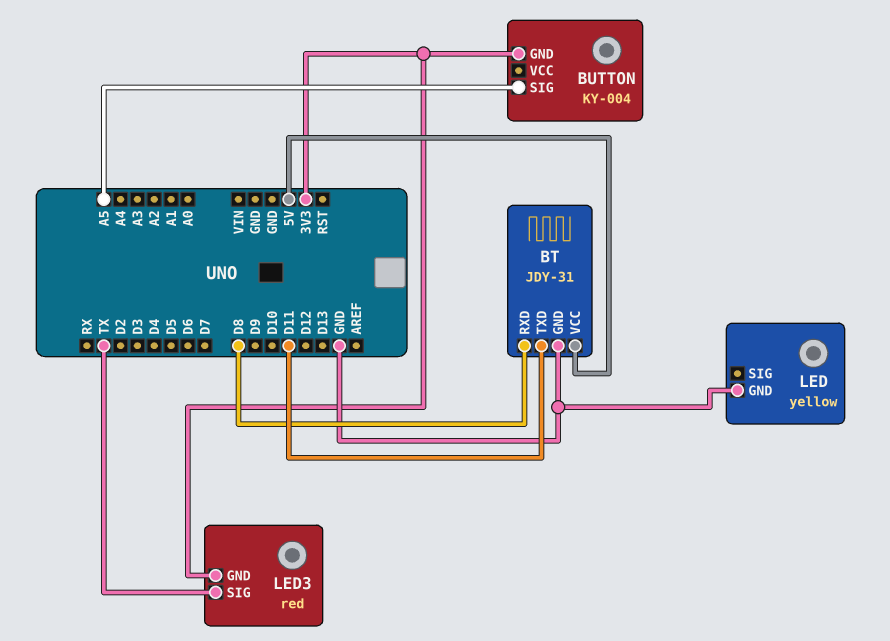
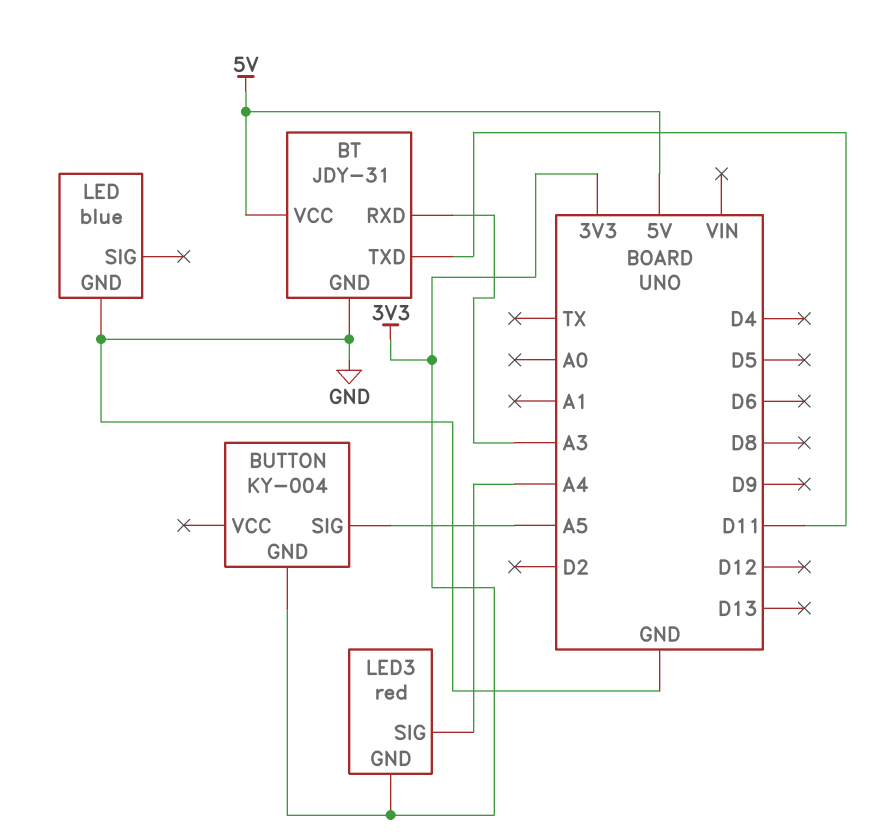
BT pin RXD: D8 -> A3
LED: yellow -> blue
LED3 pin SIG: TX -> A4

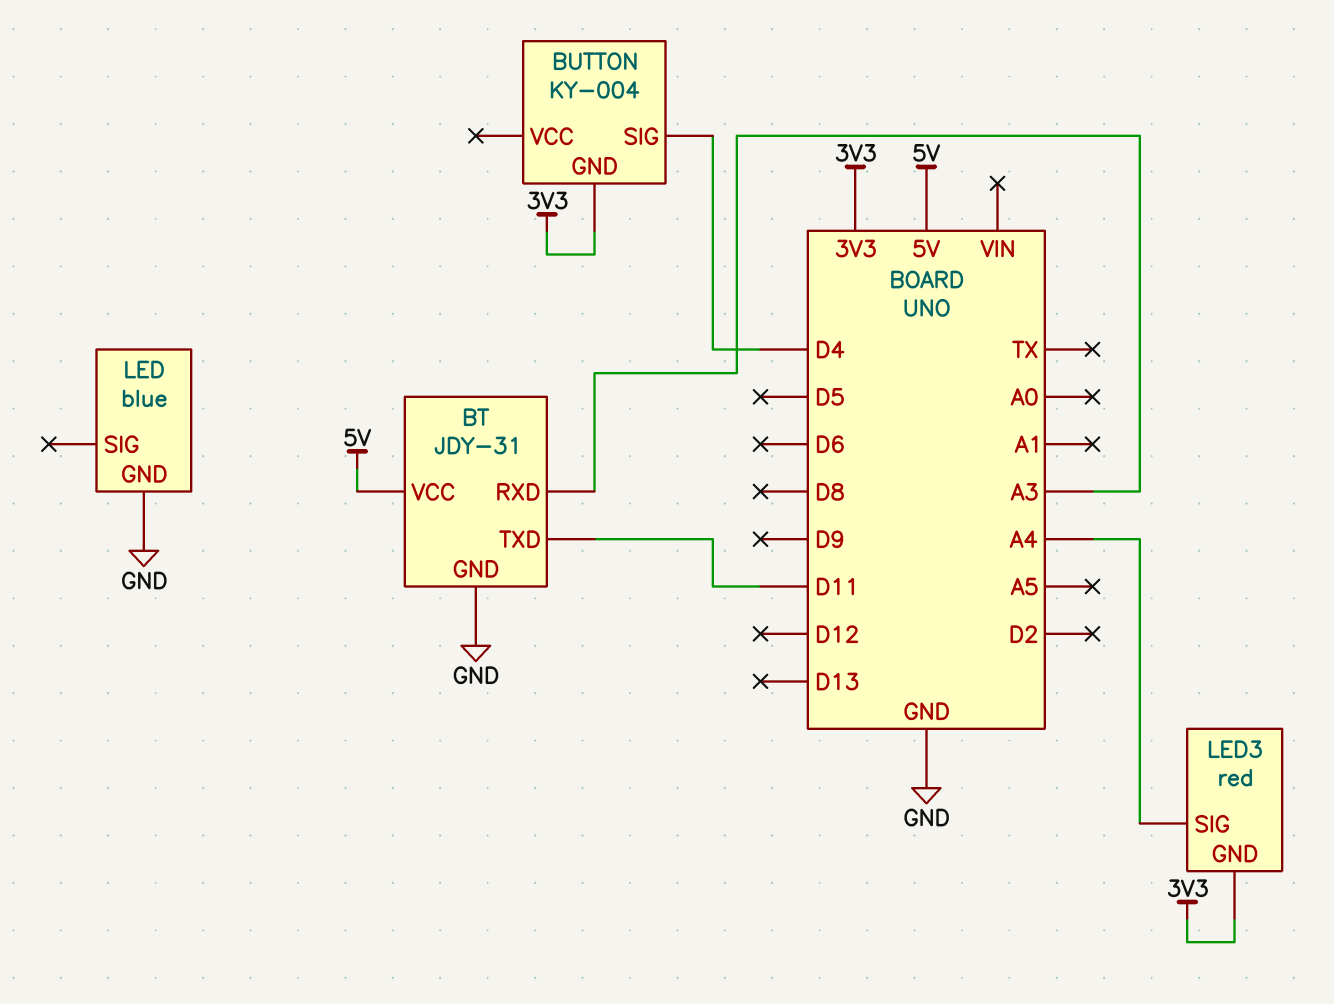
BUTTON pin SIG: A5 -> D4

